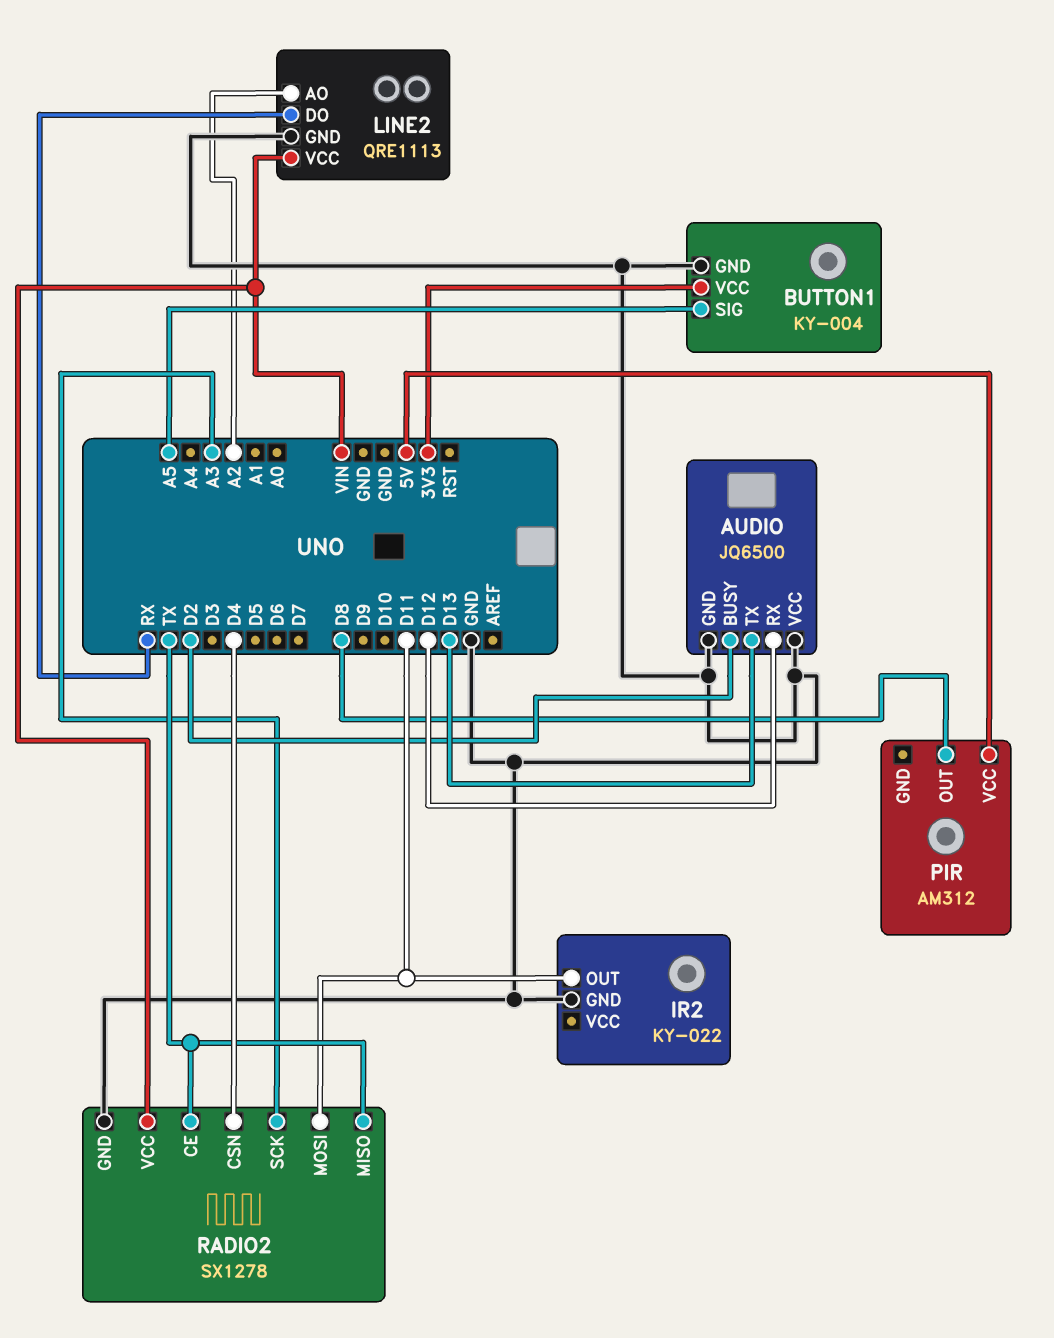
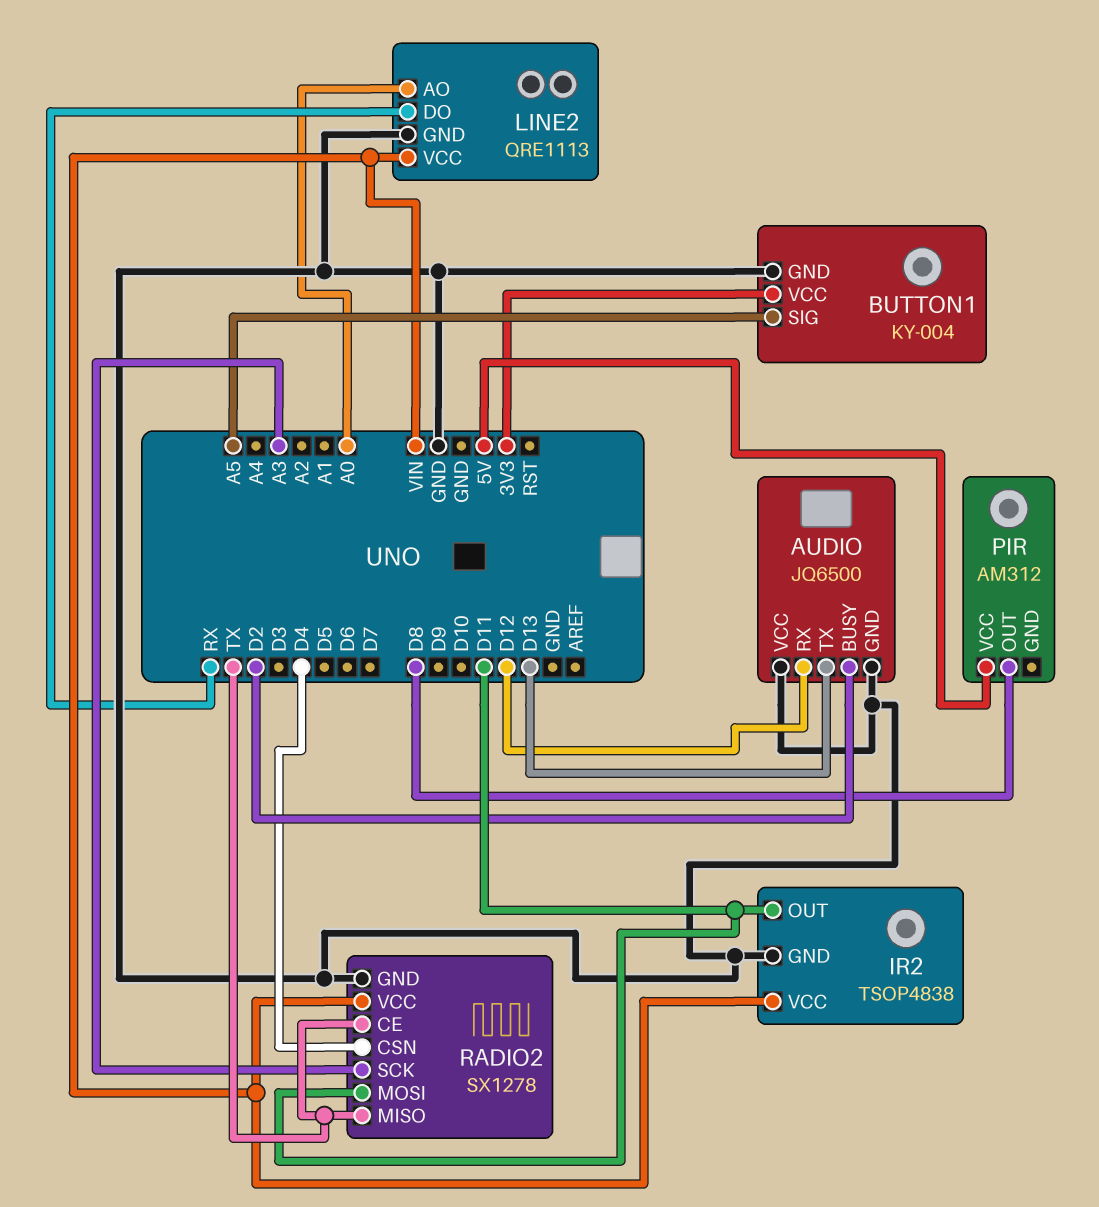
IR2: KY-022 -> TSOP4838
IR2 pin VCC: none -> VIN
LINE2 pin AO: A2 -> A0

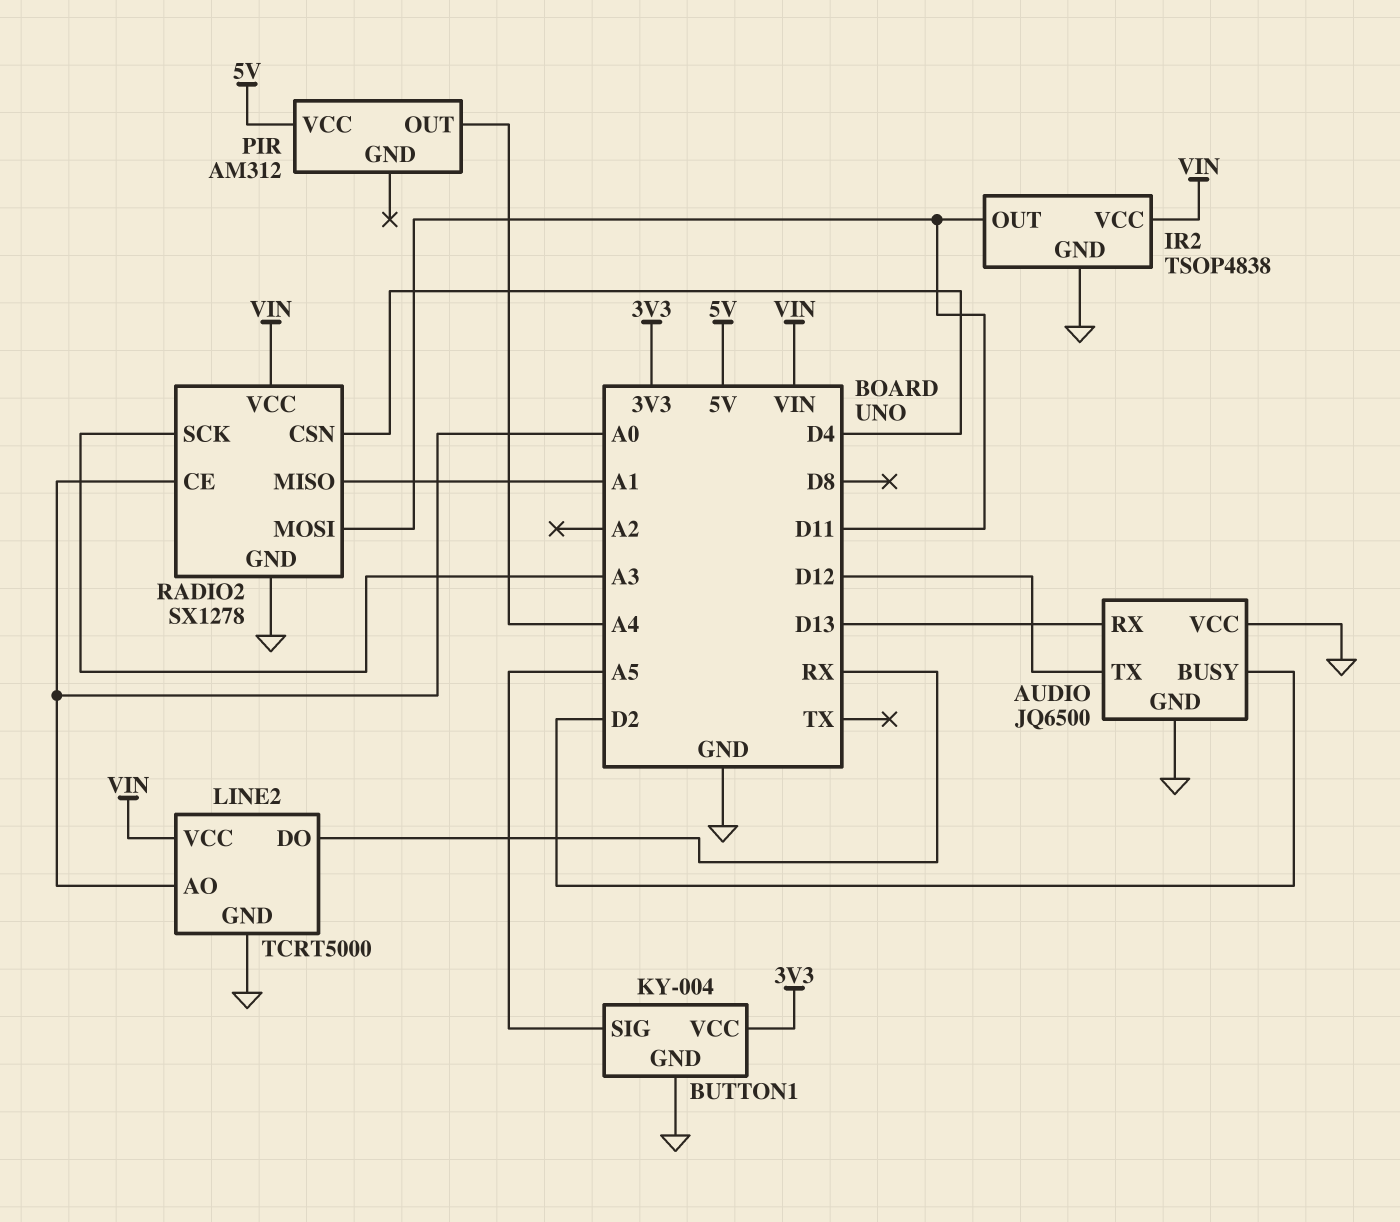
AUDIO pin RX: D12 -> D13
AUDIO pin TX: D13 -> D12
LINE2: QRE1113 -> TCRT5000
PIR pin OUT: D8 -> A4
RADIO2 pin CE: TX -> A0
RADIO2 pin MISO: TX -> A1

